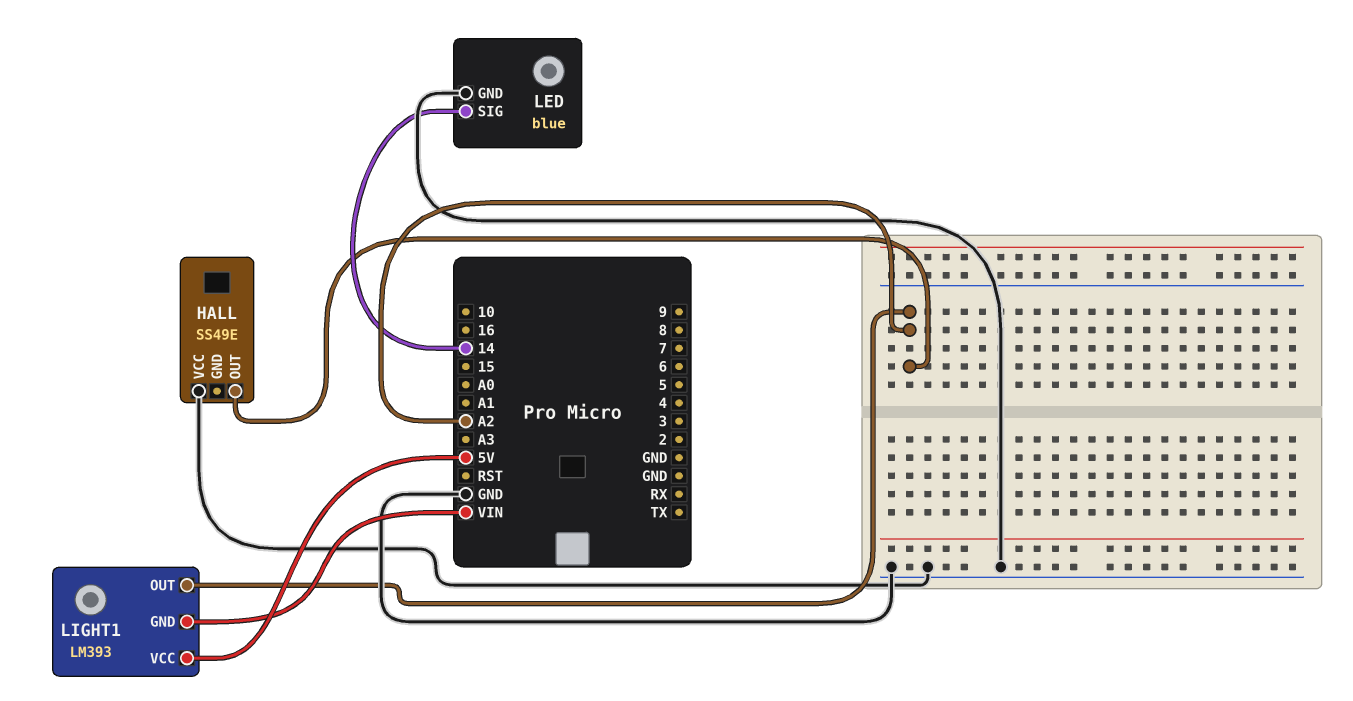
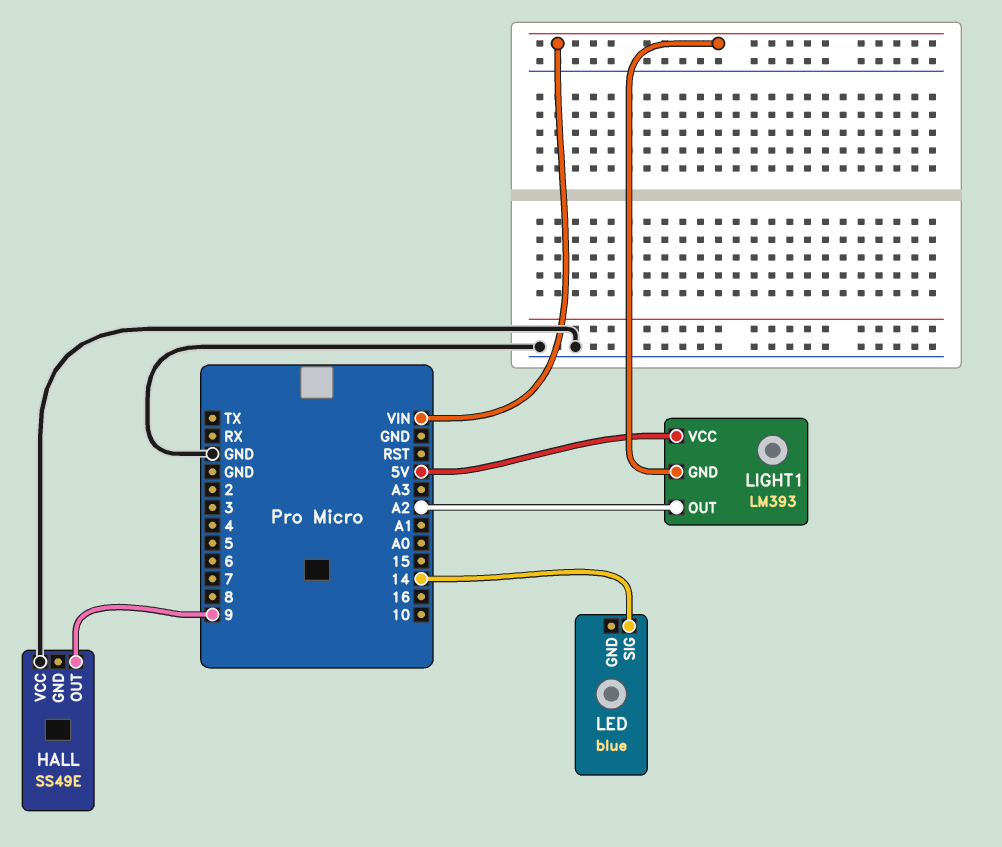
HALL pin OUT: A2 -> 9
LED pin GND: GND -> none

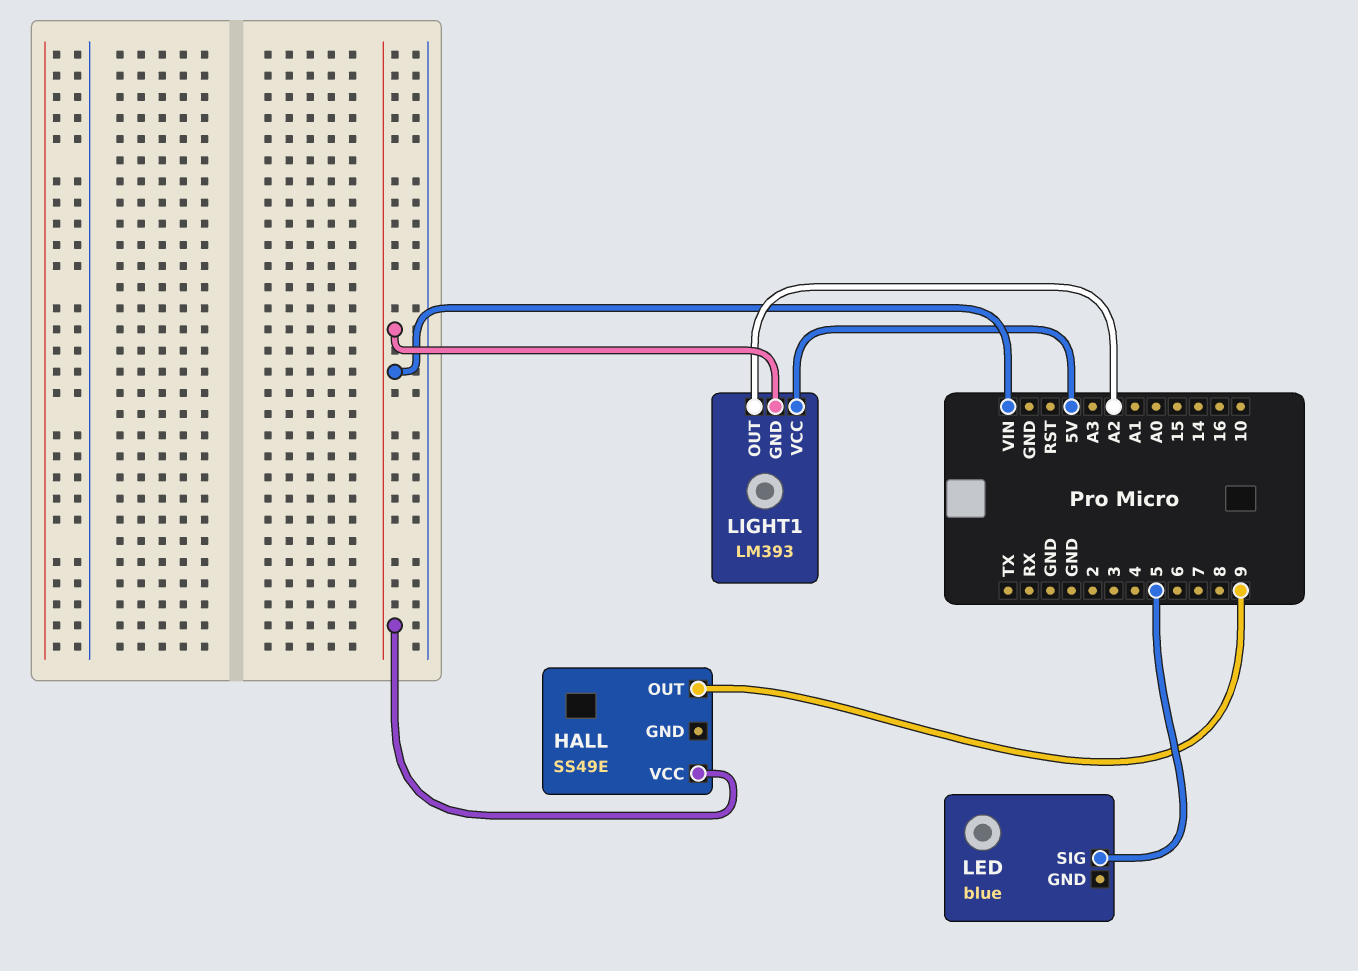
HALL pin VCC: GND -> VIN
LED pin SIG: 14 -> 5

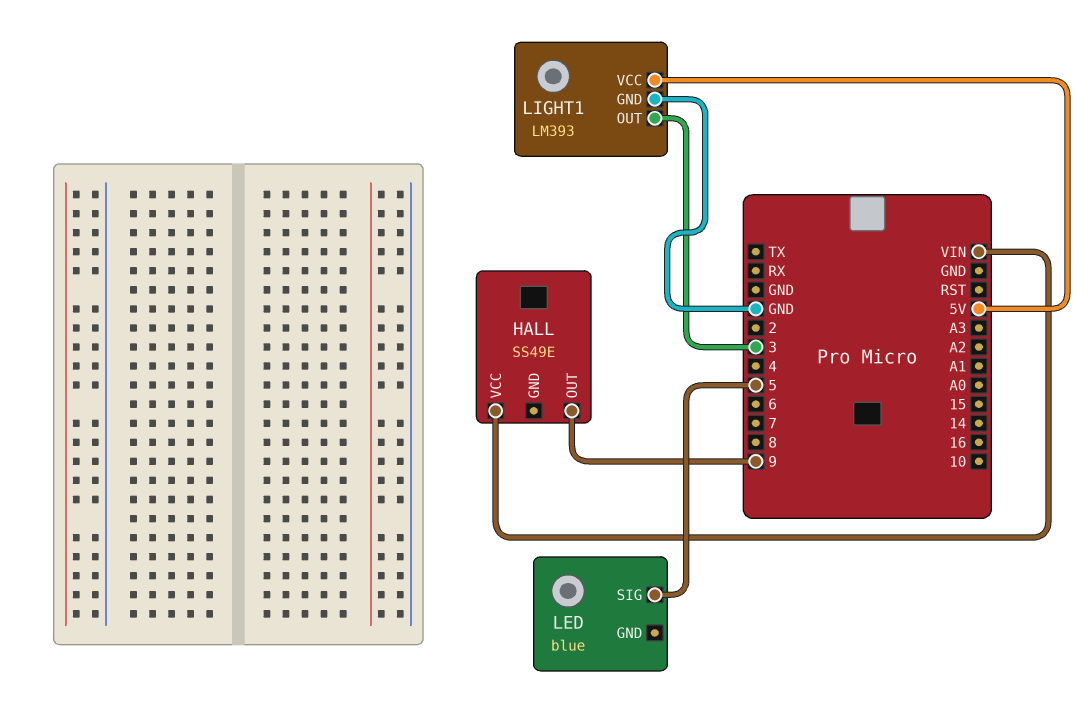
LIGHT1 pin GND: VIN -> GND
LIGHT1 pin OUT: A2 -> 3

